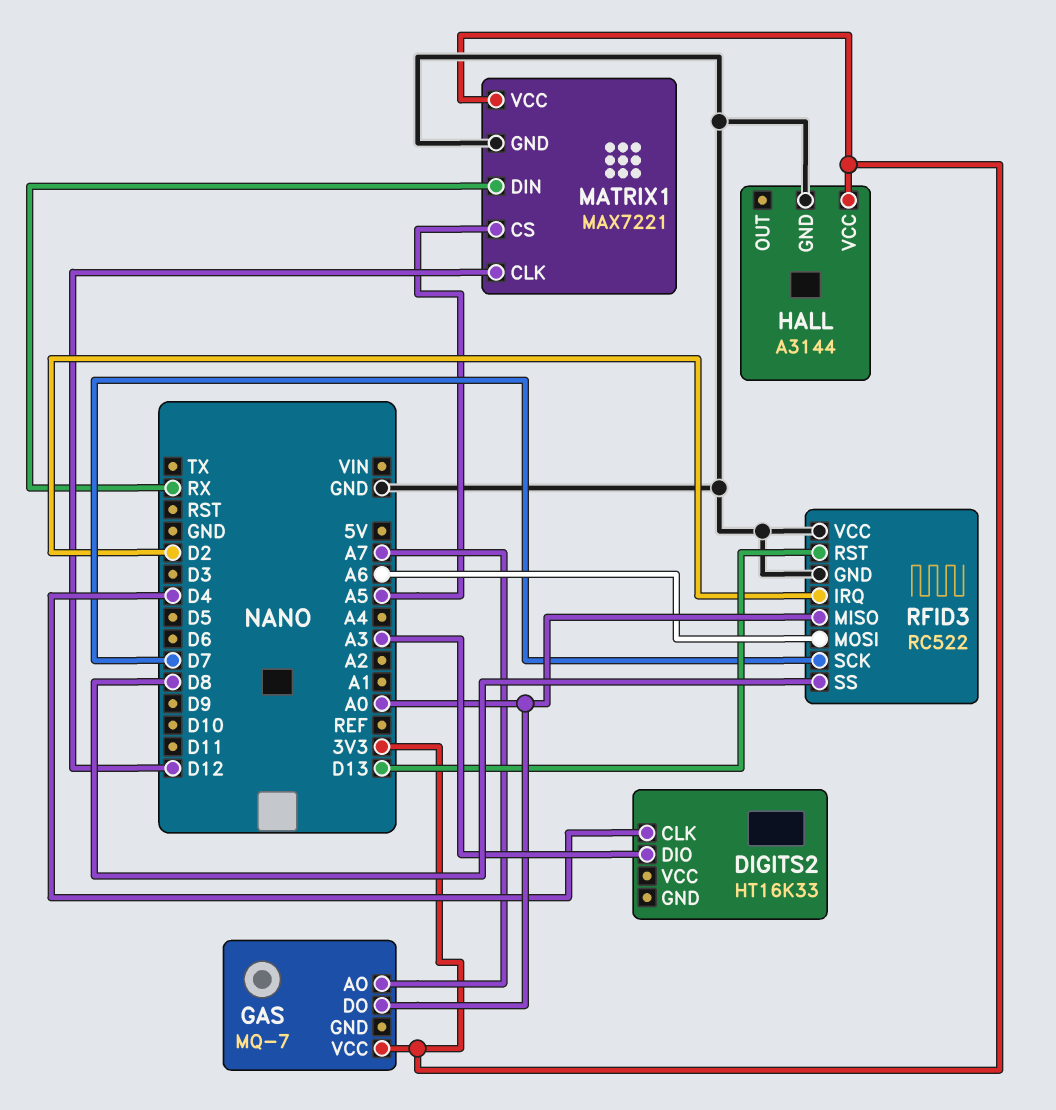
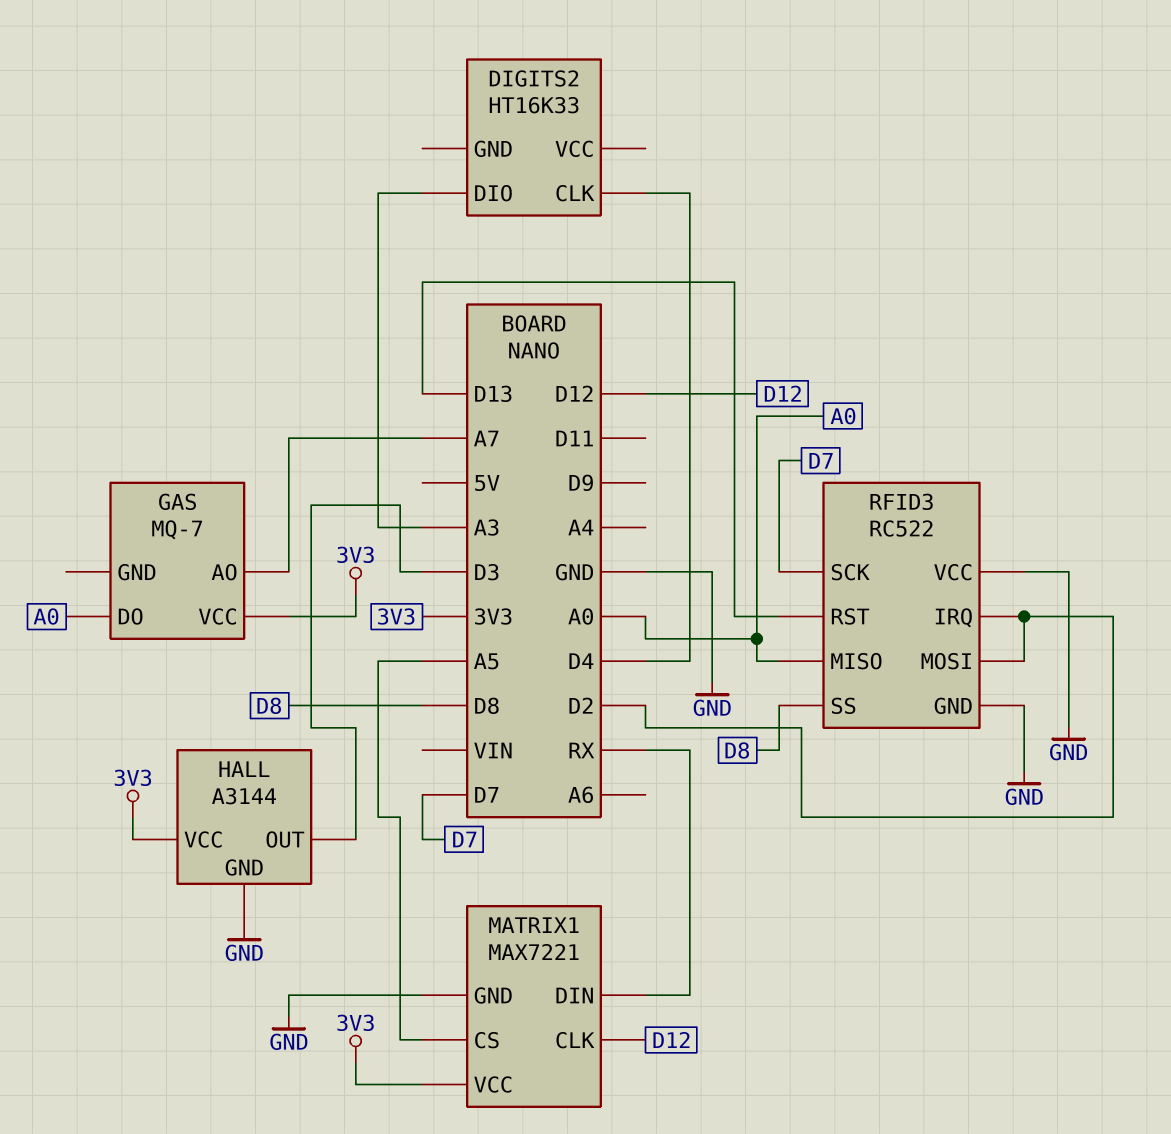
HALL pin OUT: none -> D3
RFID3 pin MOSI: A6 -> D2

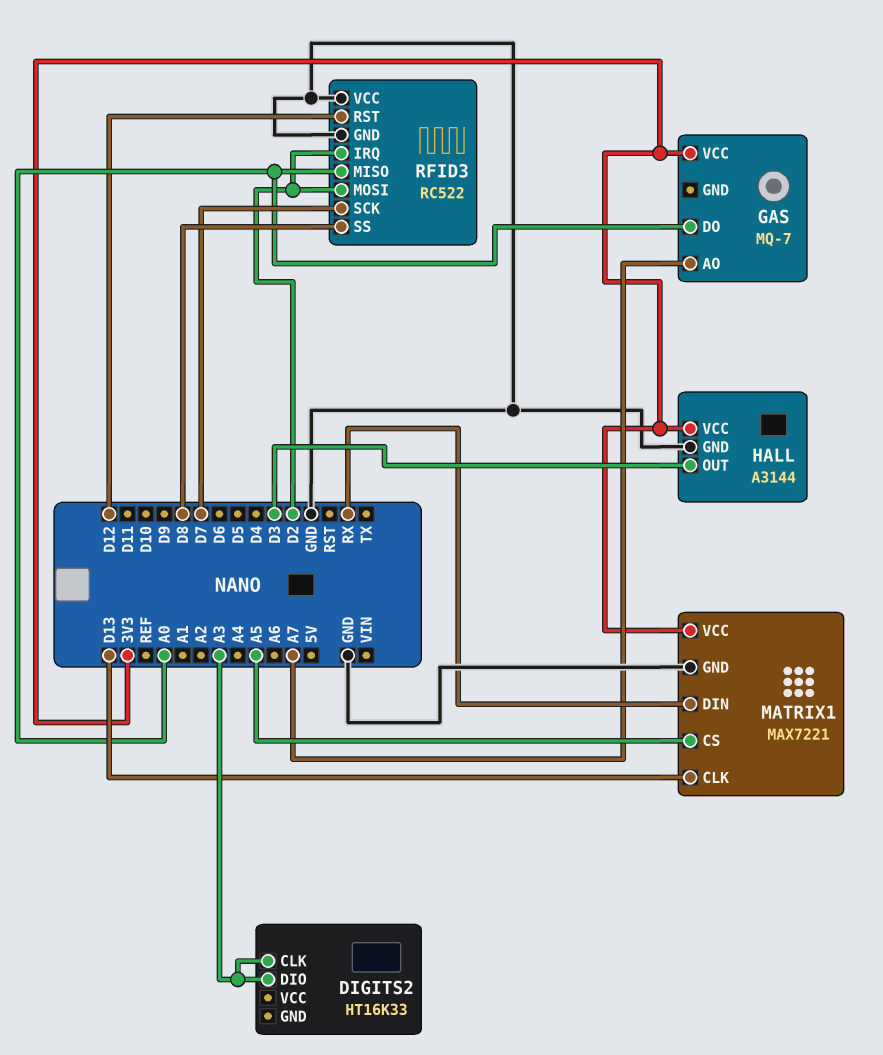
DIGITS2 pin CLK: D4 -> A3
MATRIX1 pin CLK: D12 -> D13
RFID3 pin RST: D13 -> D12

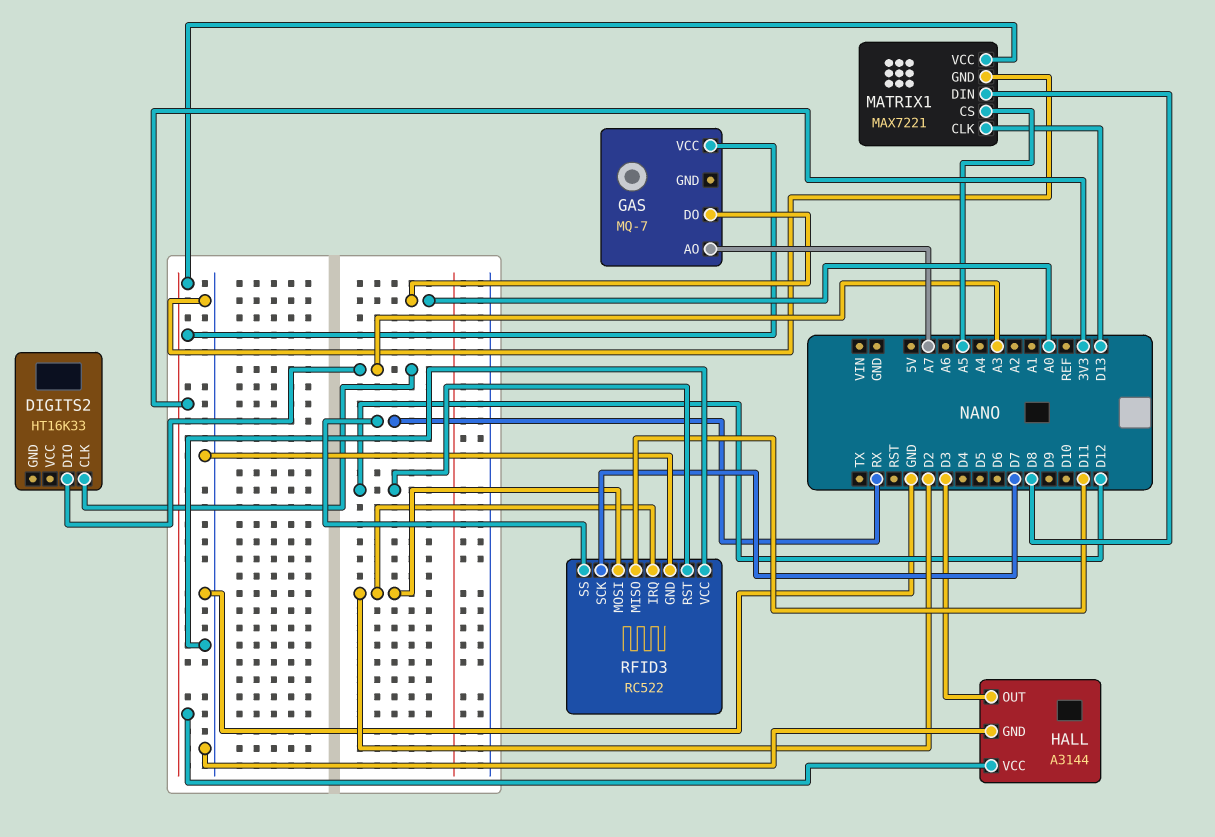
MATRIX1 pin DIN: RX -> D8
RFID3 pin MISO: A0 -> D11
RFID3 pin SS: D8 -> RX

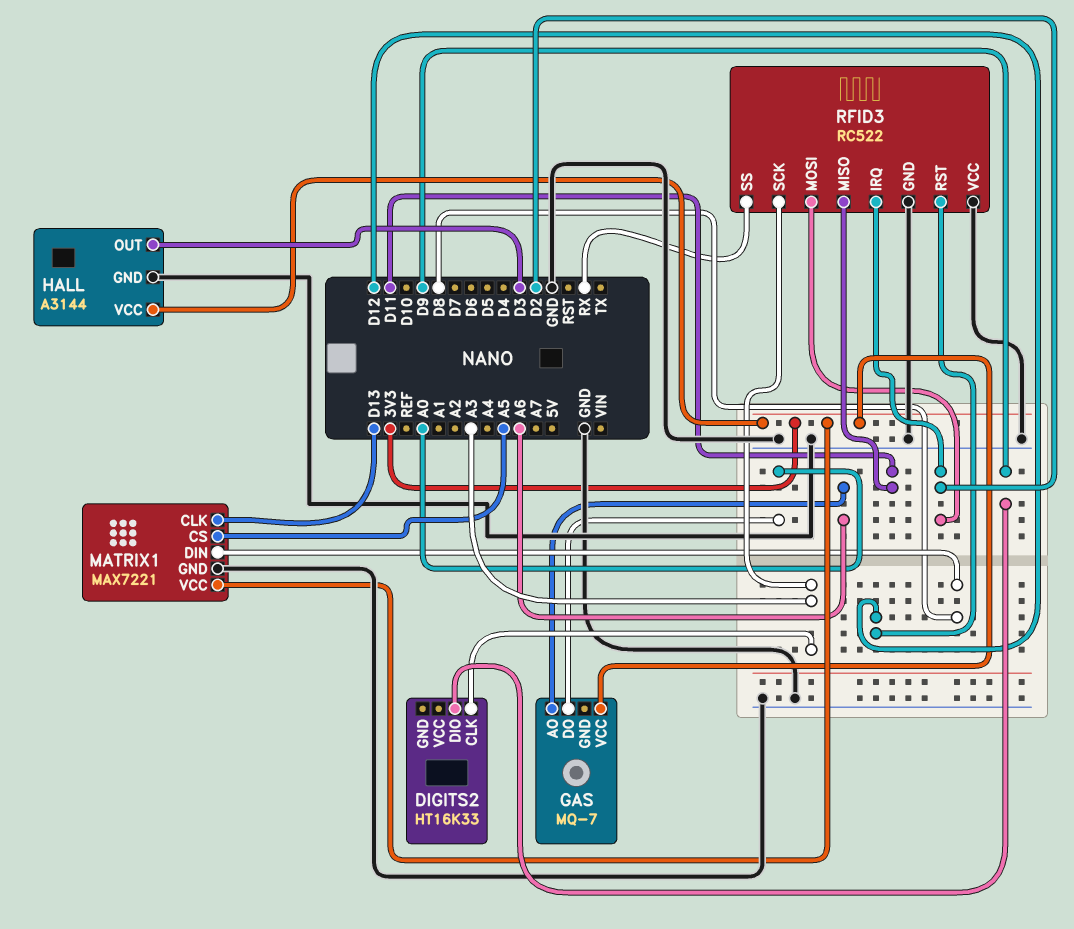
DIGITS2 pin DIO: A3 -> D9
GAS pin AO: A7 -> A6
RFID3 pin SCK: D7 -> A3

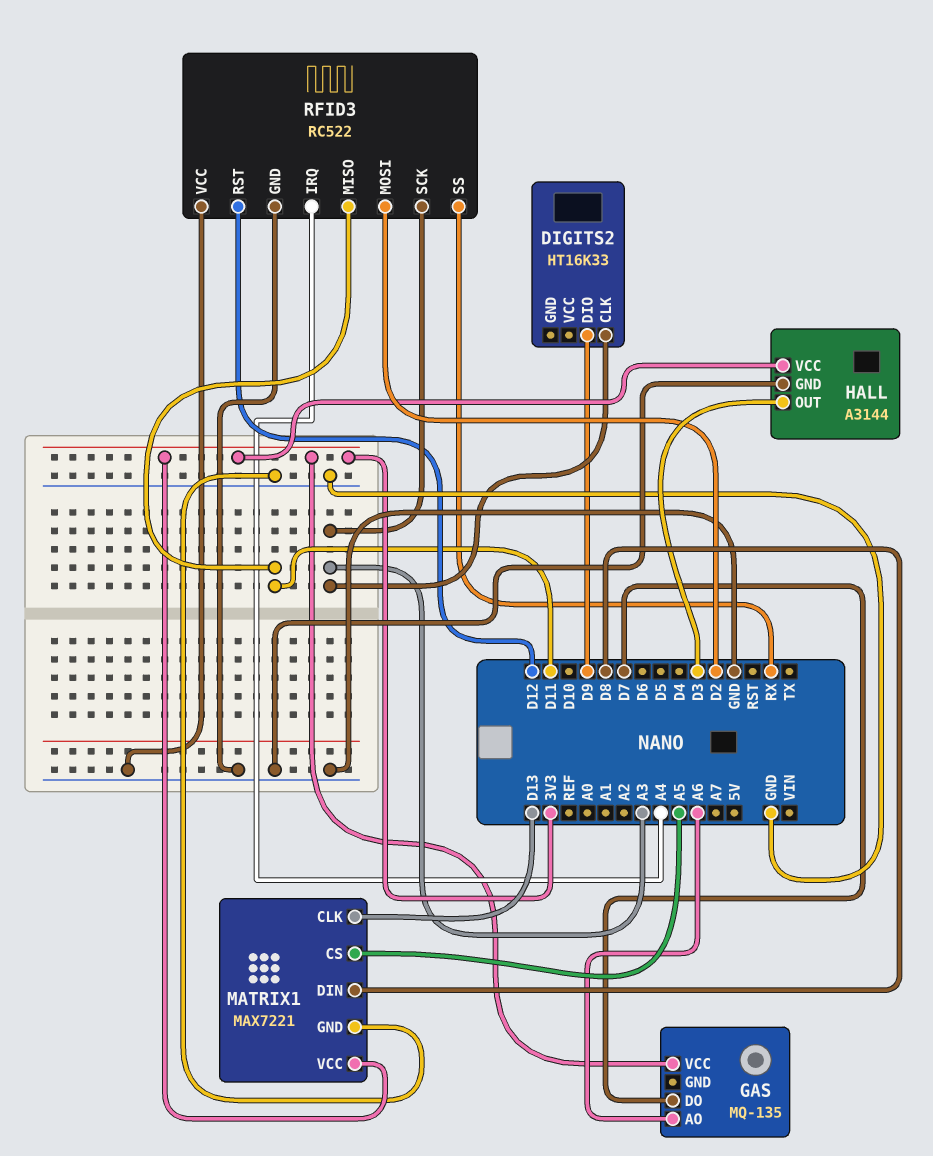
GAS: MQ-7 -> MQ-135
GAS pin DO: A0 -> D7
RFID3 pin IRQ: D2 -> A4

